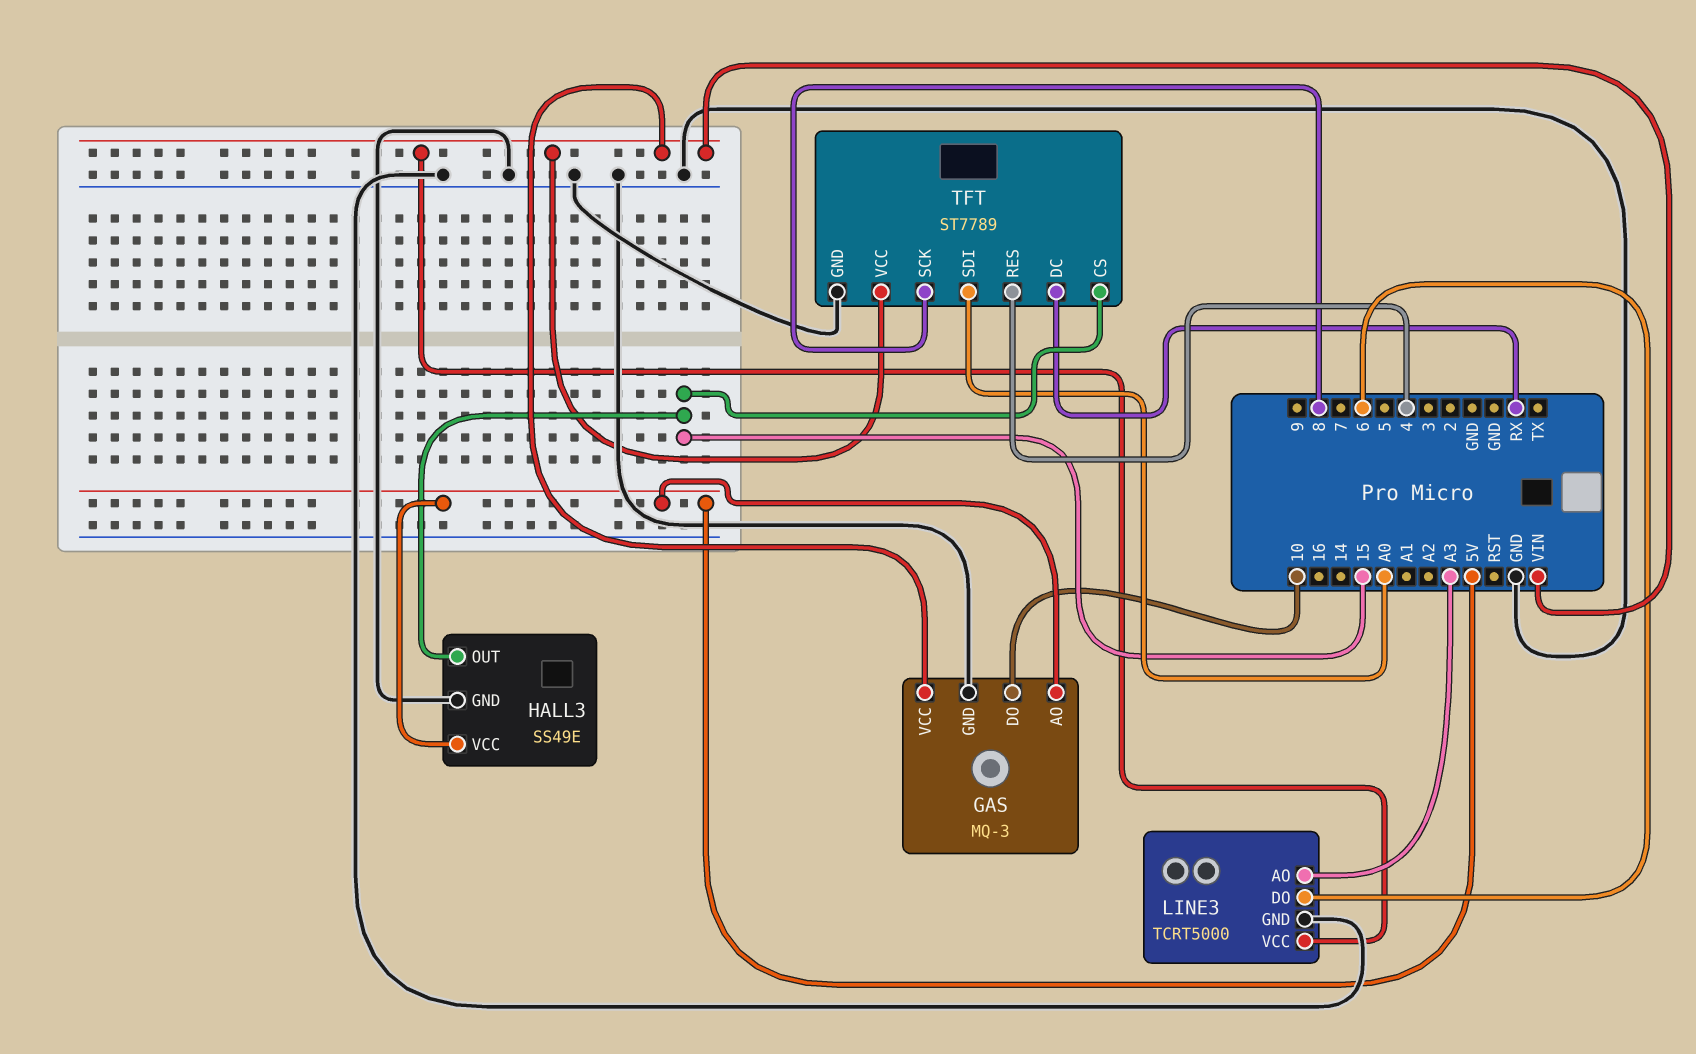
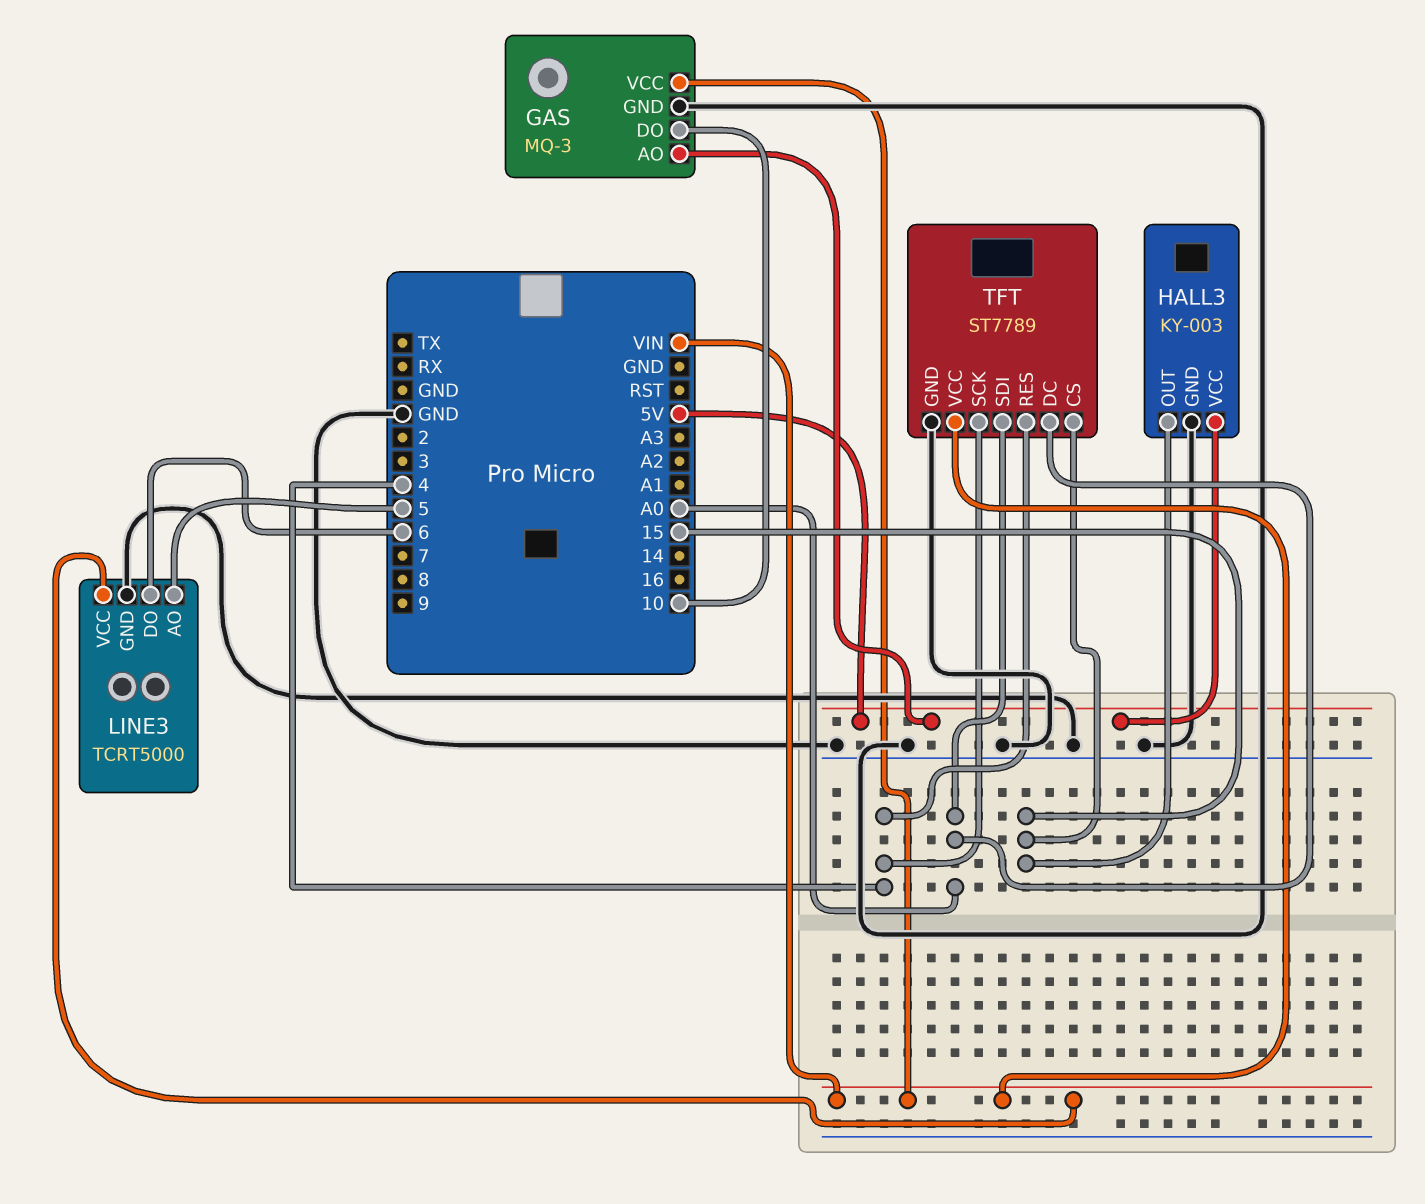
HALL3: SS49E -> KY-003
LINE3 pin AO: A3 -> 5
TFT pin DC: RX -> A0
TFT pin SCK: 8 -> 4

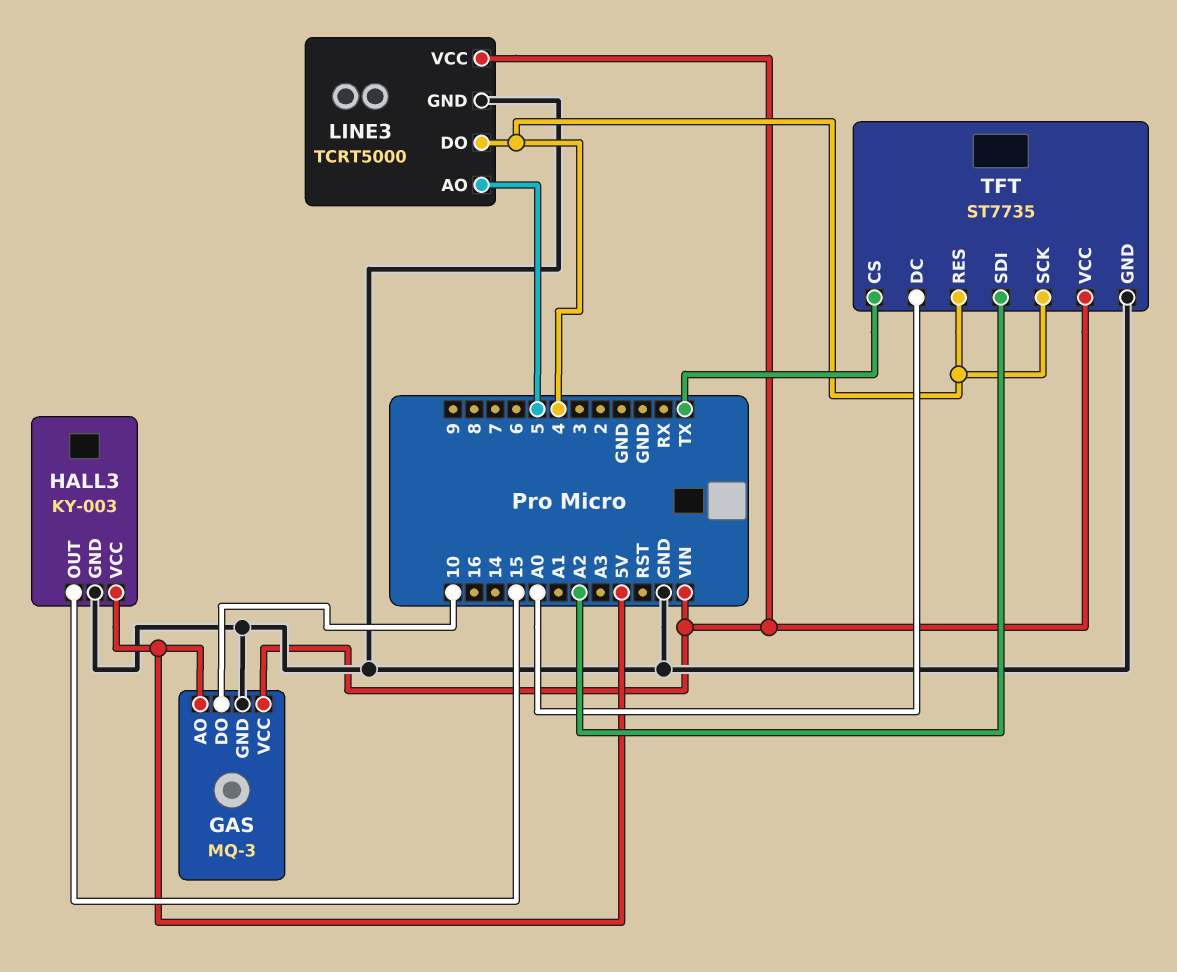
LINE3 pin DO: 6 -> 4
TFT: ST7789 -> ST7735
TFT pin CS: 15 -> TX
TFT pin SDI: A0 -> A2

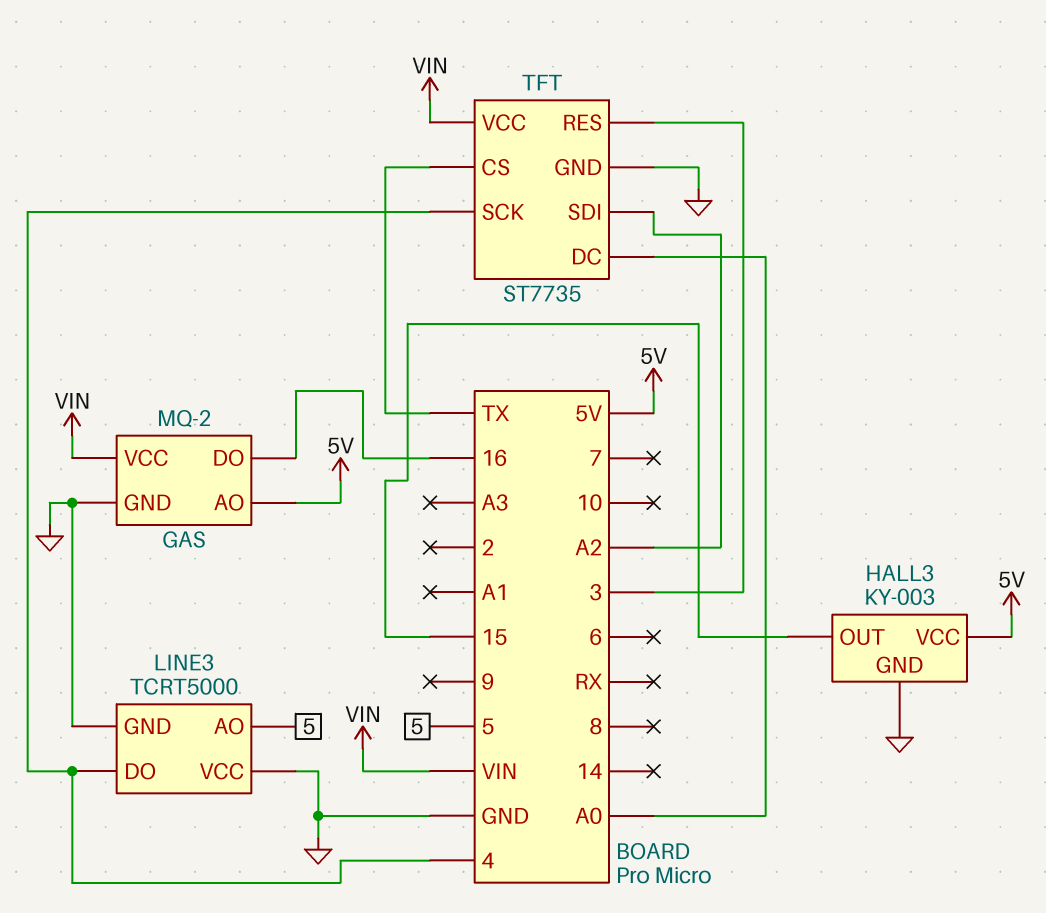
GAS: MQ-3 -> MQ-2
GAS pin DO: 10 -> 16
LINE3 pin VCC: VIN -> GND
TFT pin RES: 4 -> 3

